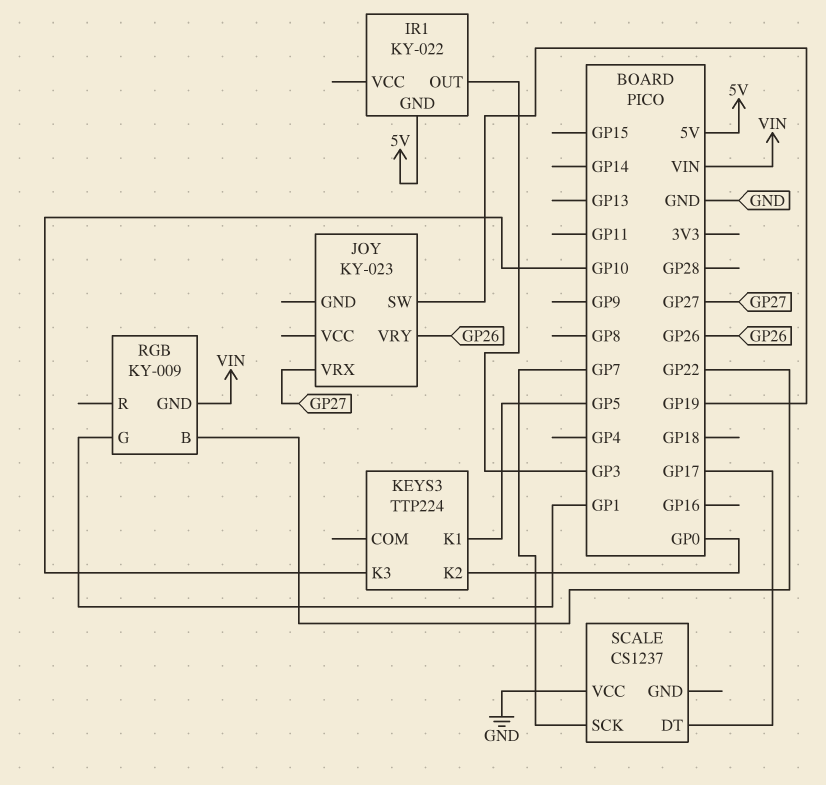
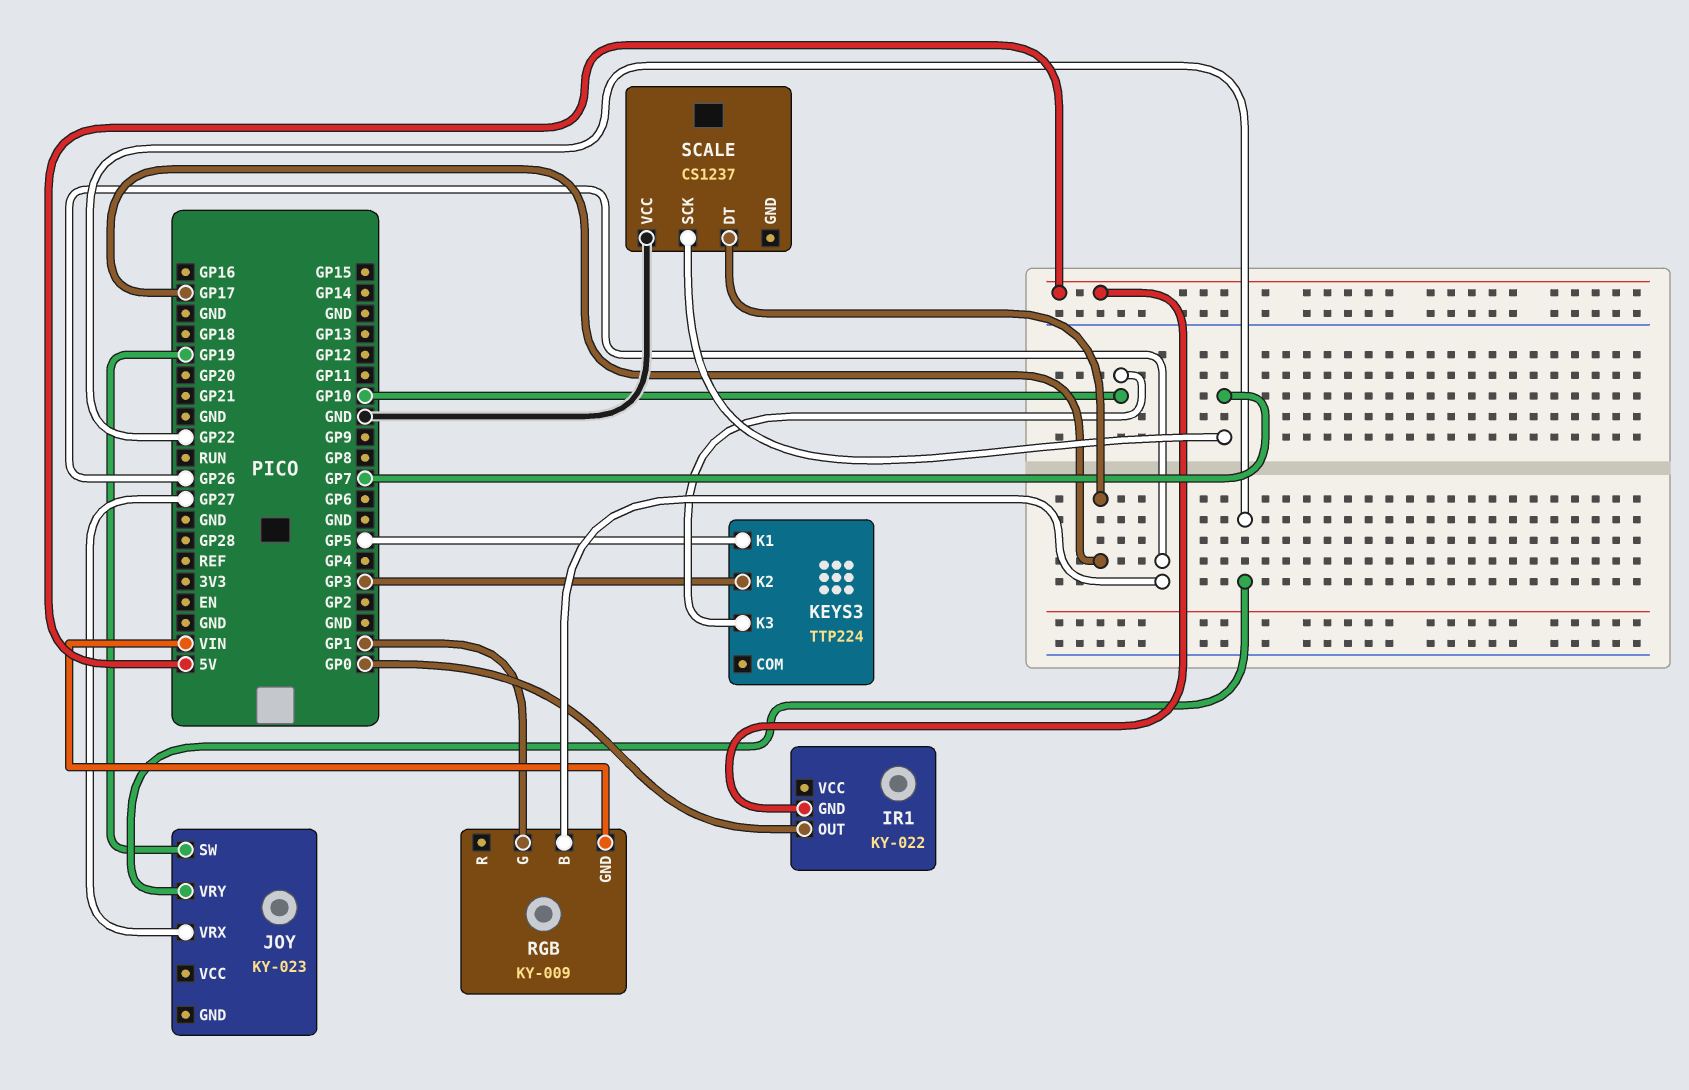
IR1 pin OUT: GP3 -> GP0
JOY pin VRY: GP26 -> GP22
KEYS3 pin K2: GP0 -> GP3
RGB pin B: GP22 -> GP26

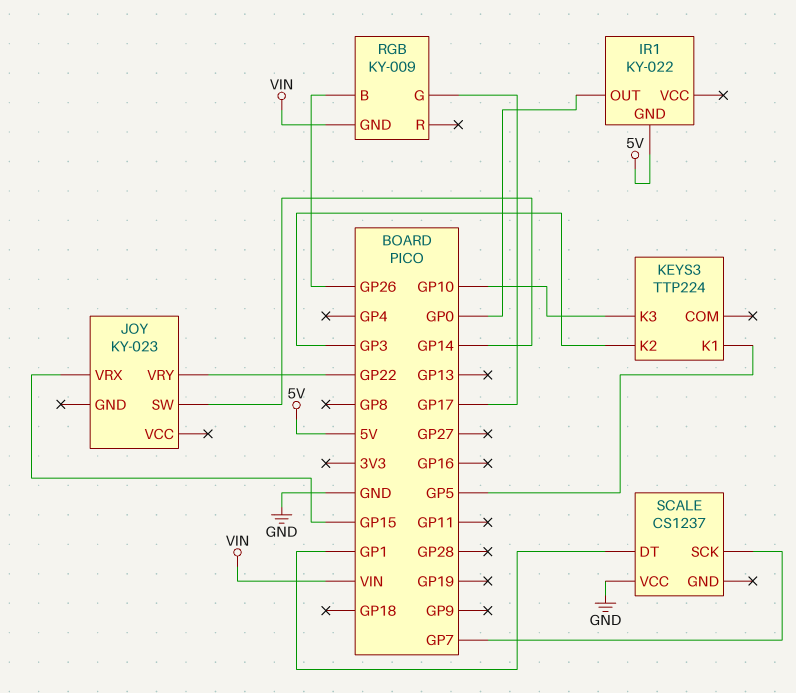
JOY pin SW: GP19 -> GP14
JOY pin VRX: GP27 -> GP15
RGB pin G: GP1 -> GP17
SCALE pin DT: GP17 -> GP1

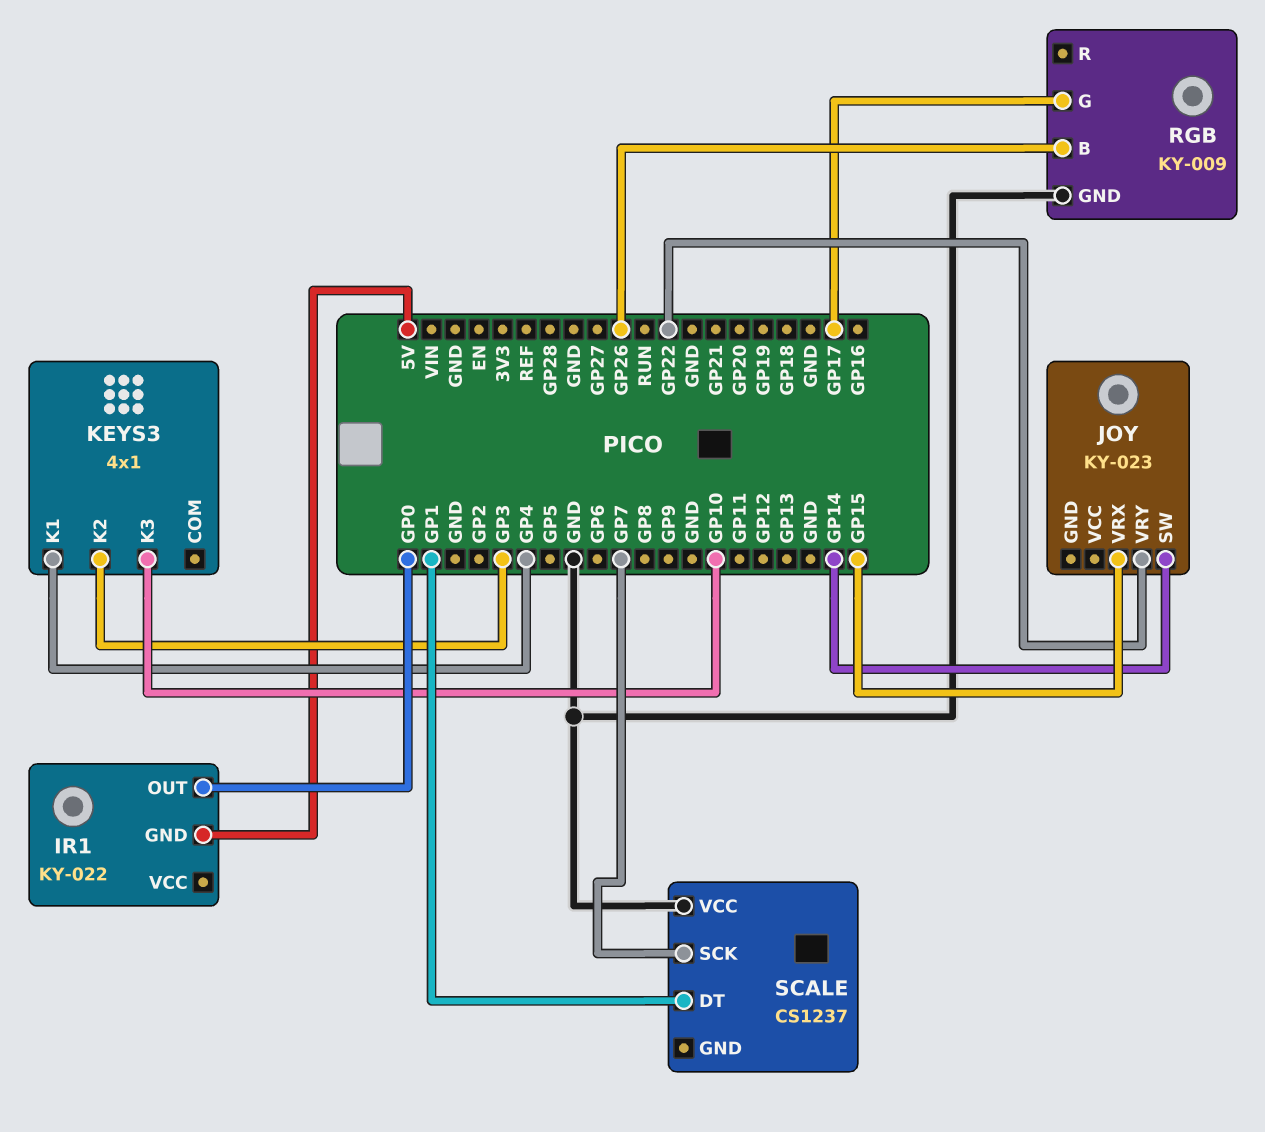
KEYS3: TTP224 -> 4x1
KEYS3 pin K1: GP5 -> GP4
RGB pin GND: VIN -> GND

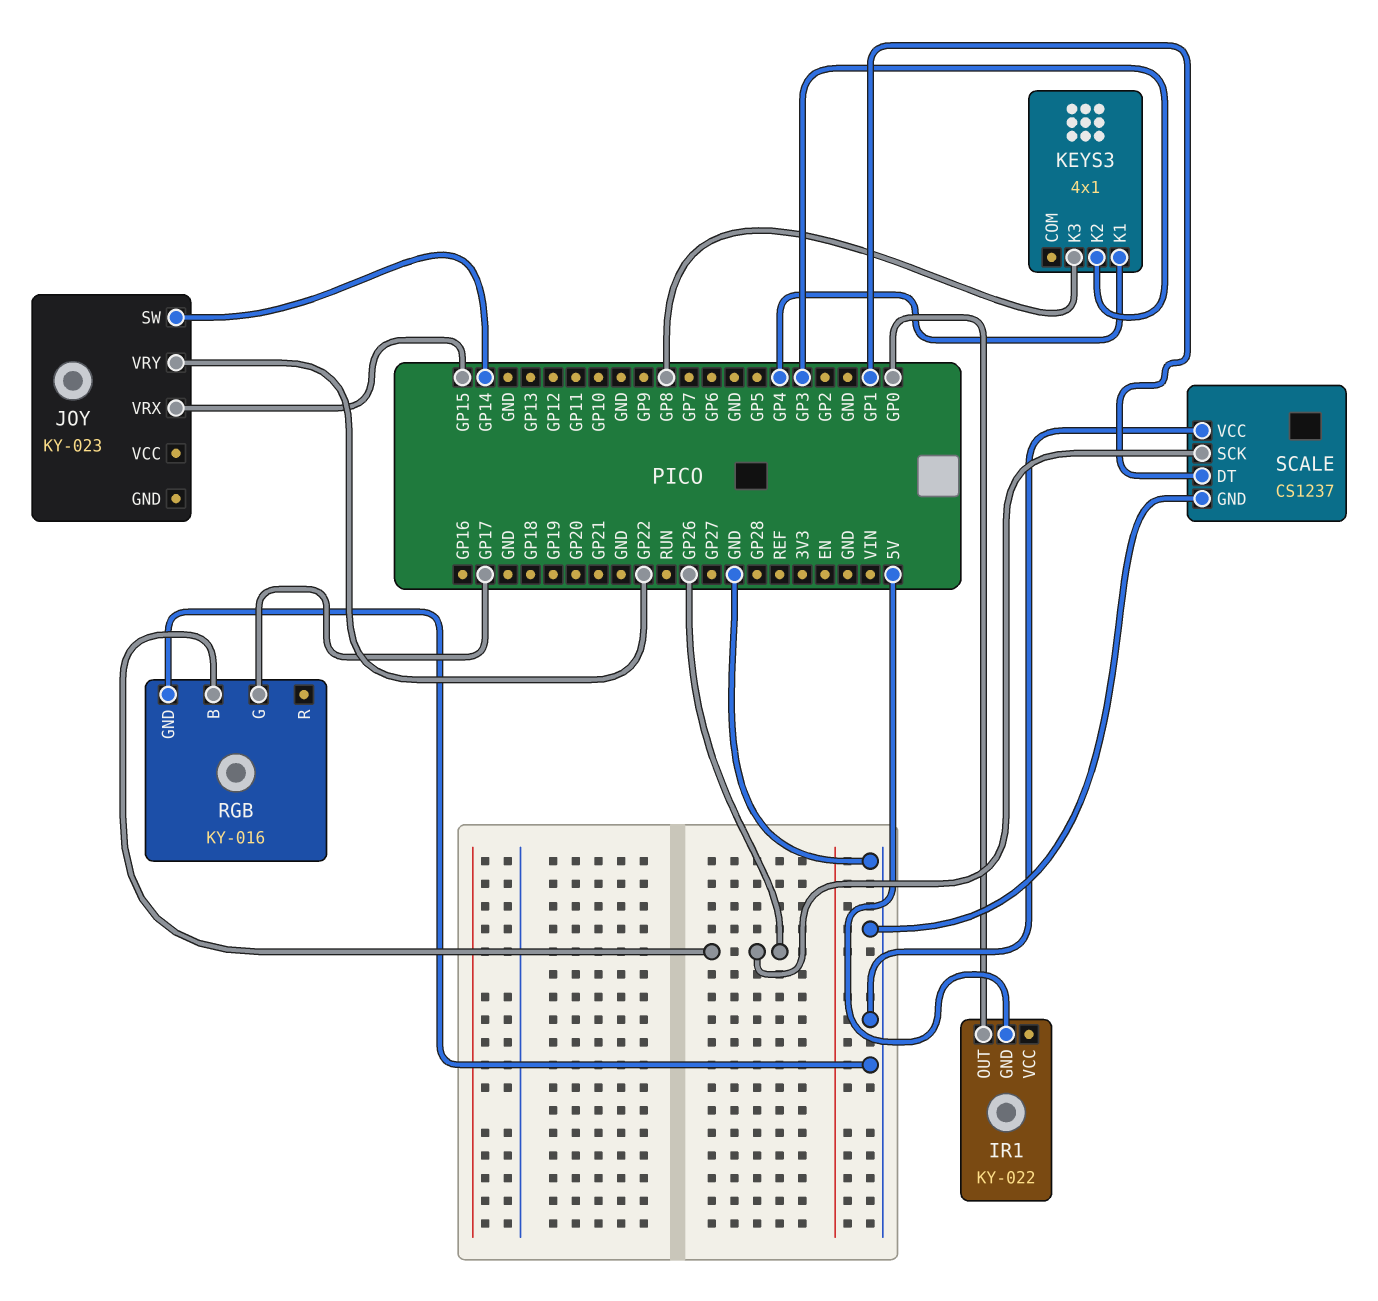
KEYS3 pin K3: GP10 -> GP8
RGB: KY-009 -> KY-016
SCALE pin GND: none -> GND
SCALE pin SCK: GP7 -> GP26

